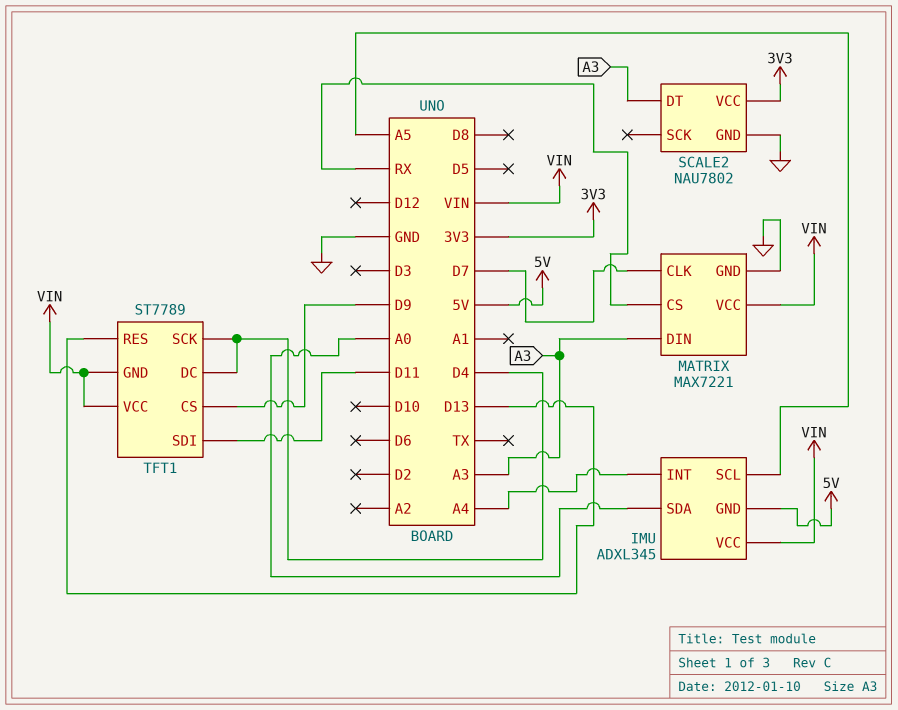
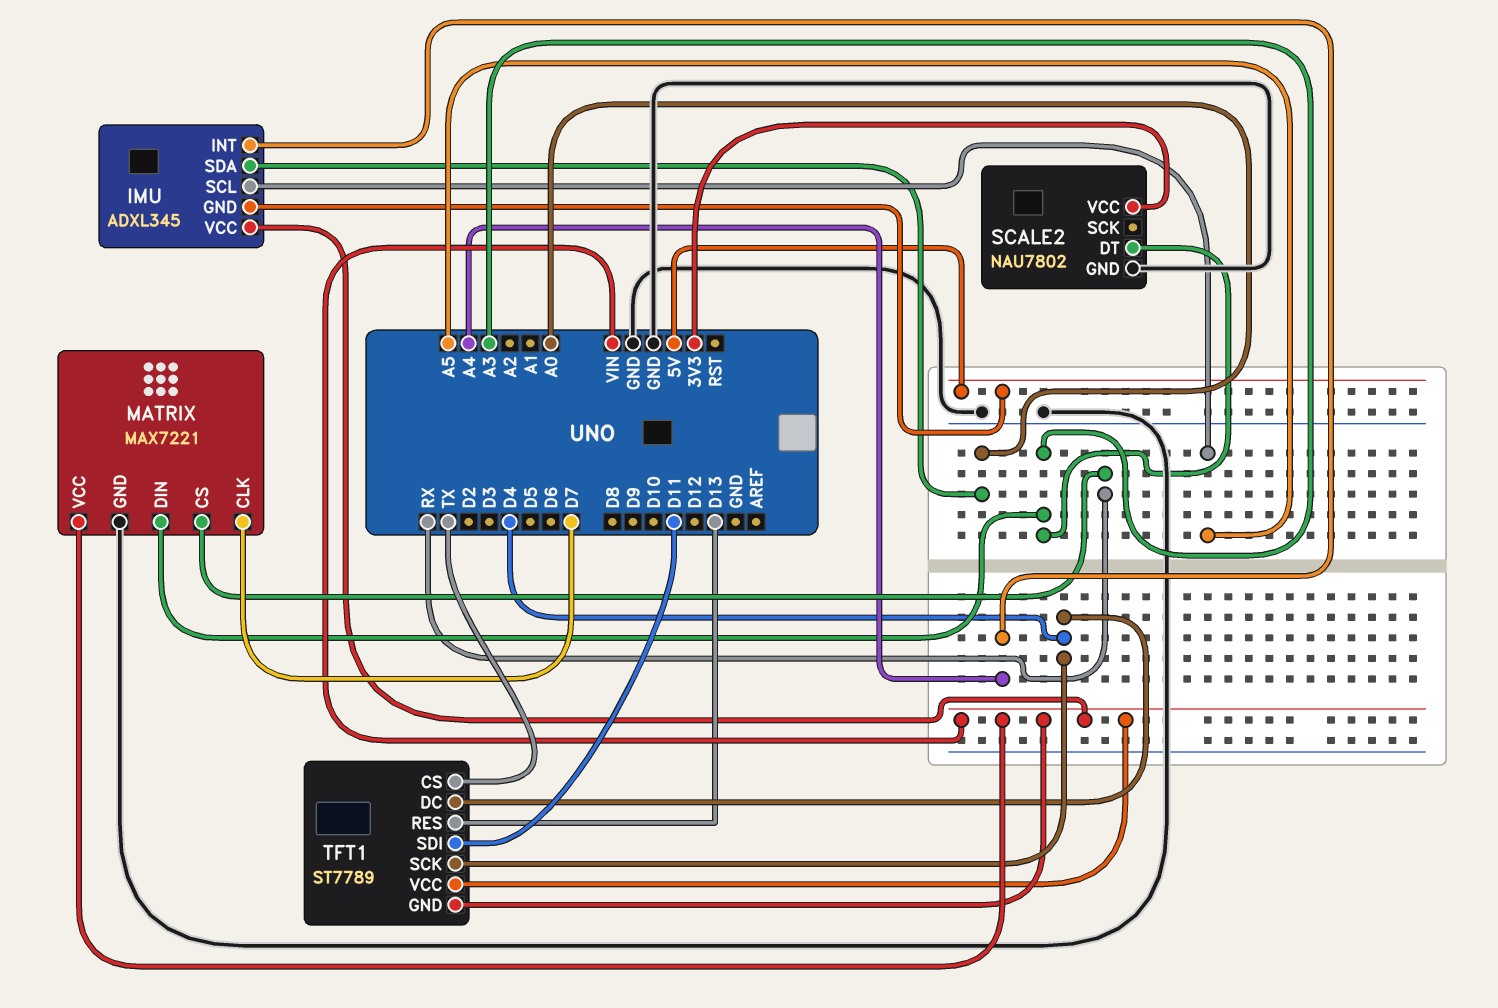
TFT1 pin CS: D9 -> TX

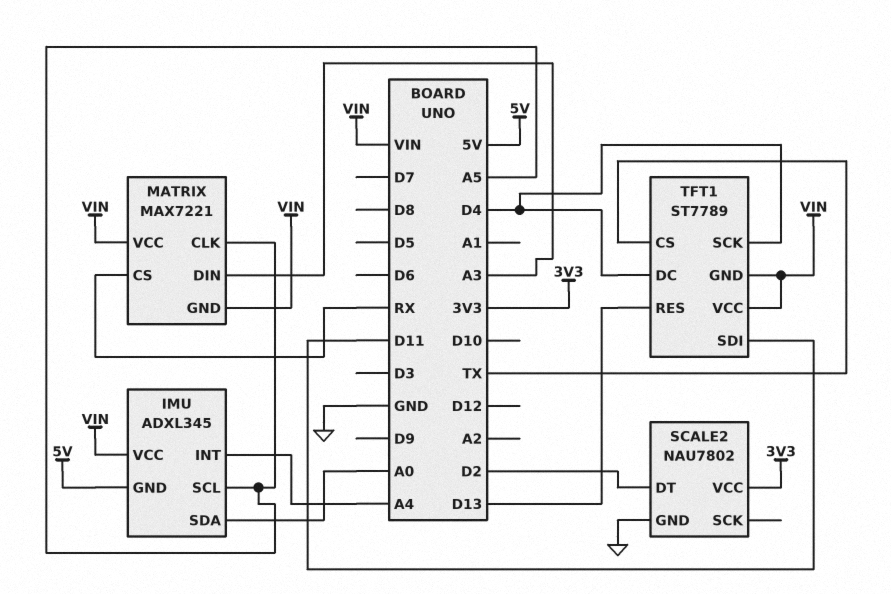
MATRIX pin CLK: D7 -> A5
MATRIX pin GND: GND -> VIN
SCALE2 pin DT: A3 -> D2

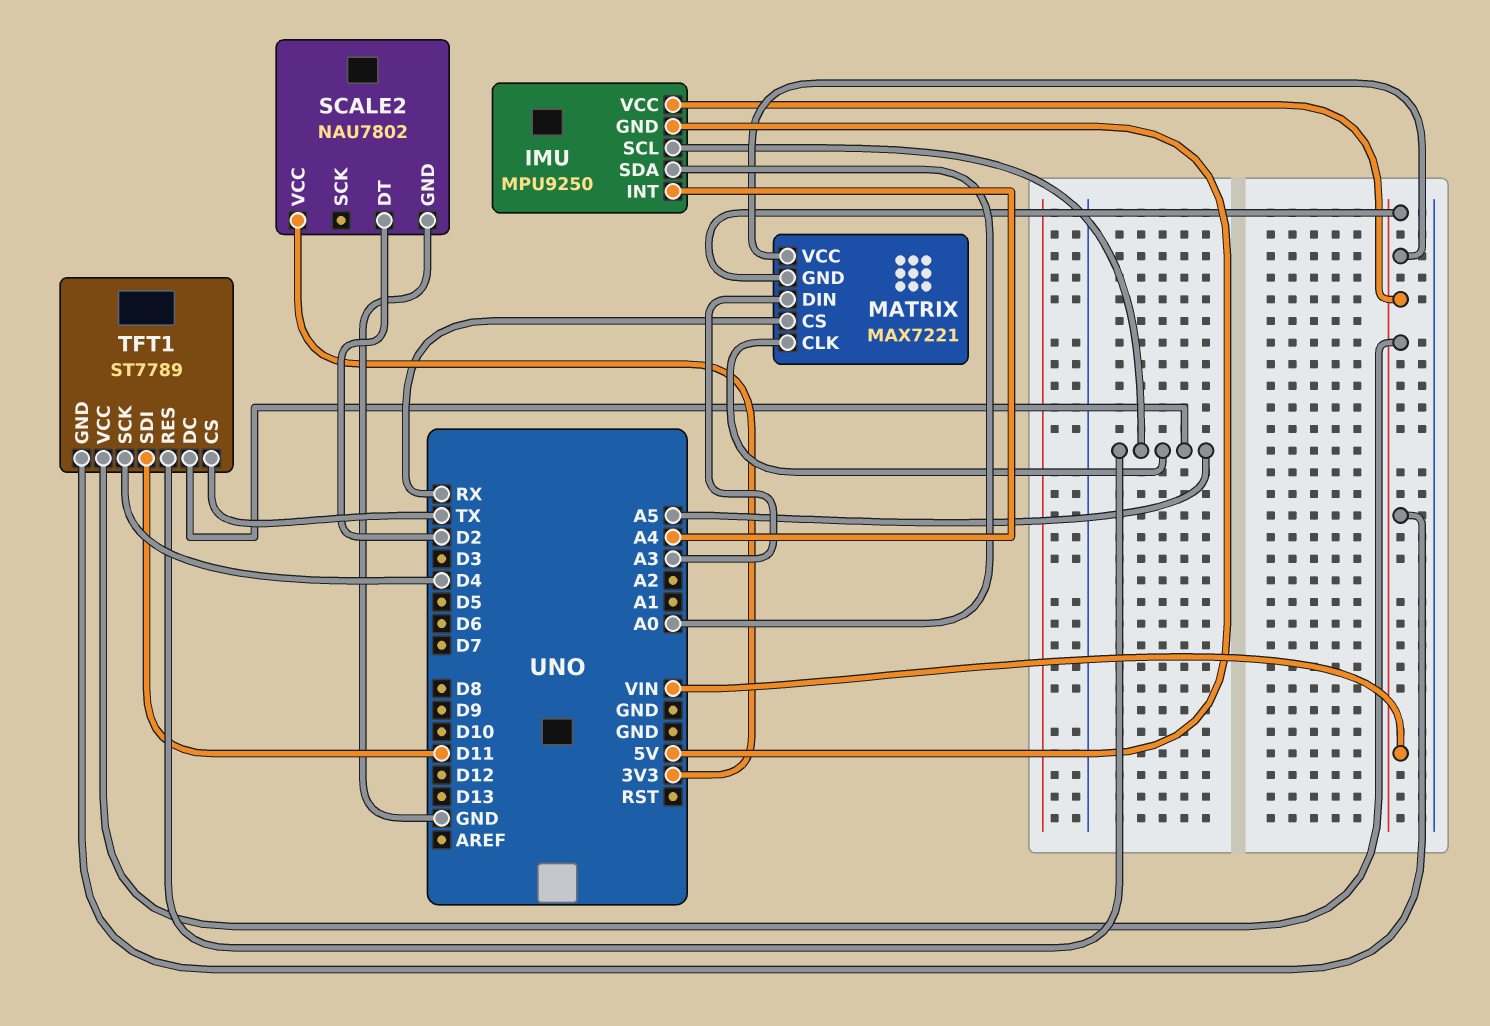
IMU: ADXL345 -> MPU9250
TFT1 pin DC: D4 -> A5
TFT1 pin RES: D13 -> A5

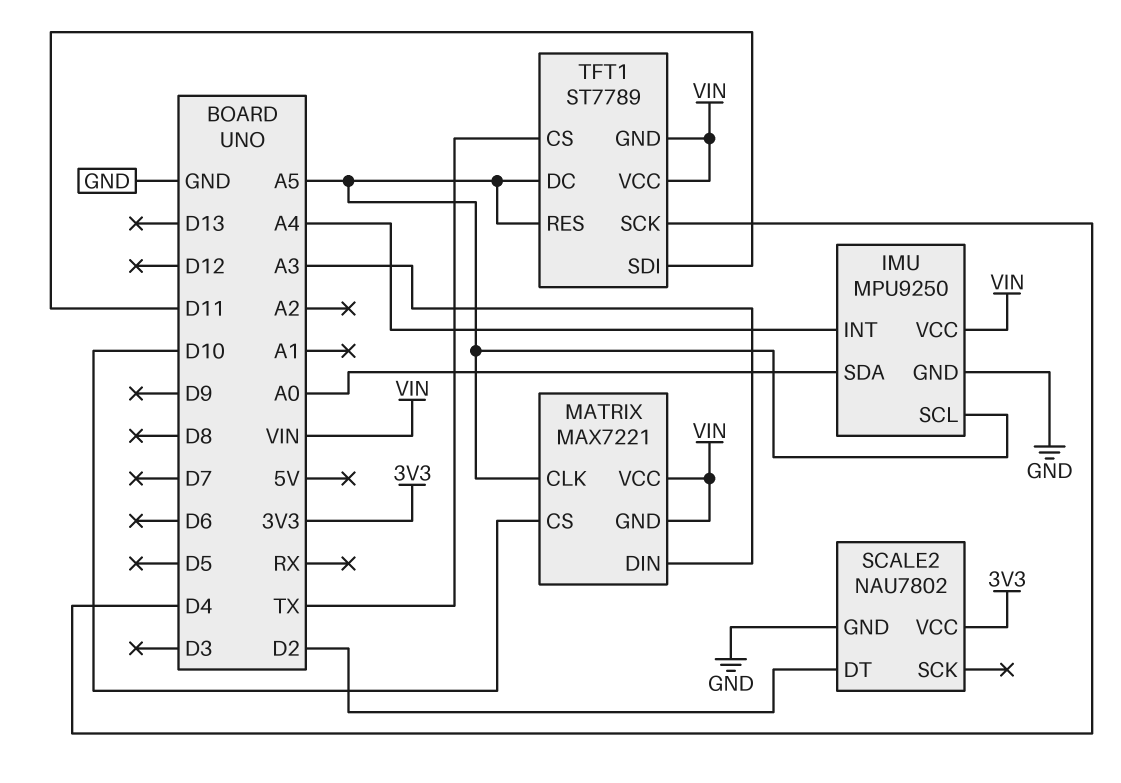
IMU pin GND: 5V -> GND
MATRIX pin CS: RX -> D10

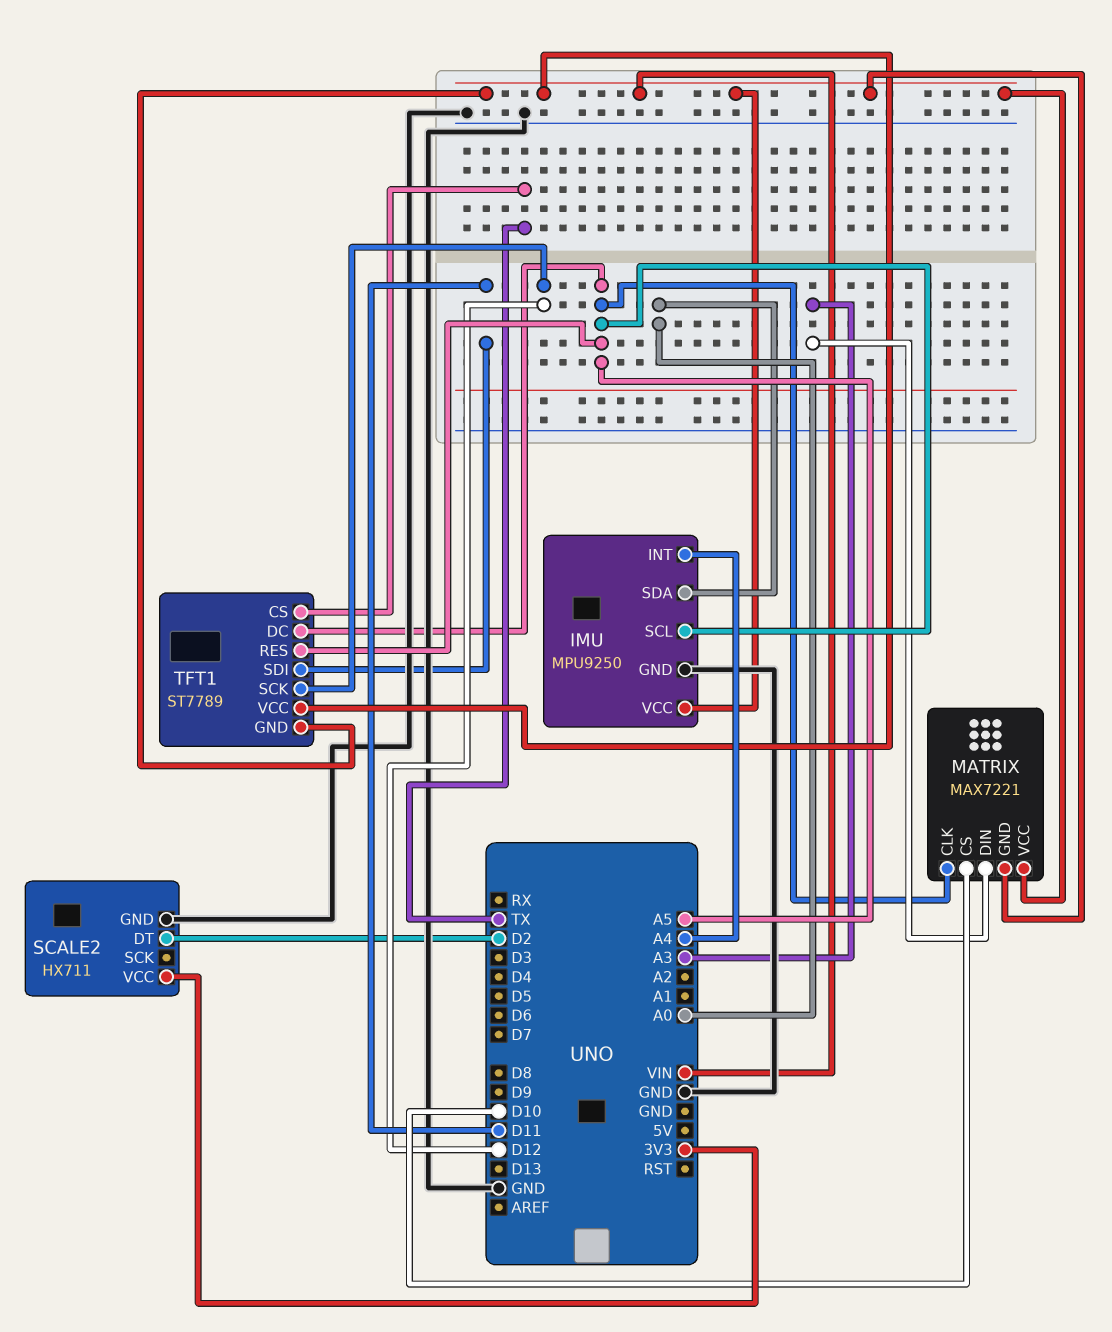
SCALE2: NAU7802 -> HX711
TFT1 pin SCK: D4 -> D12

